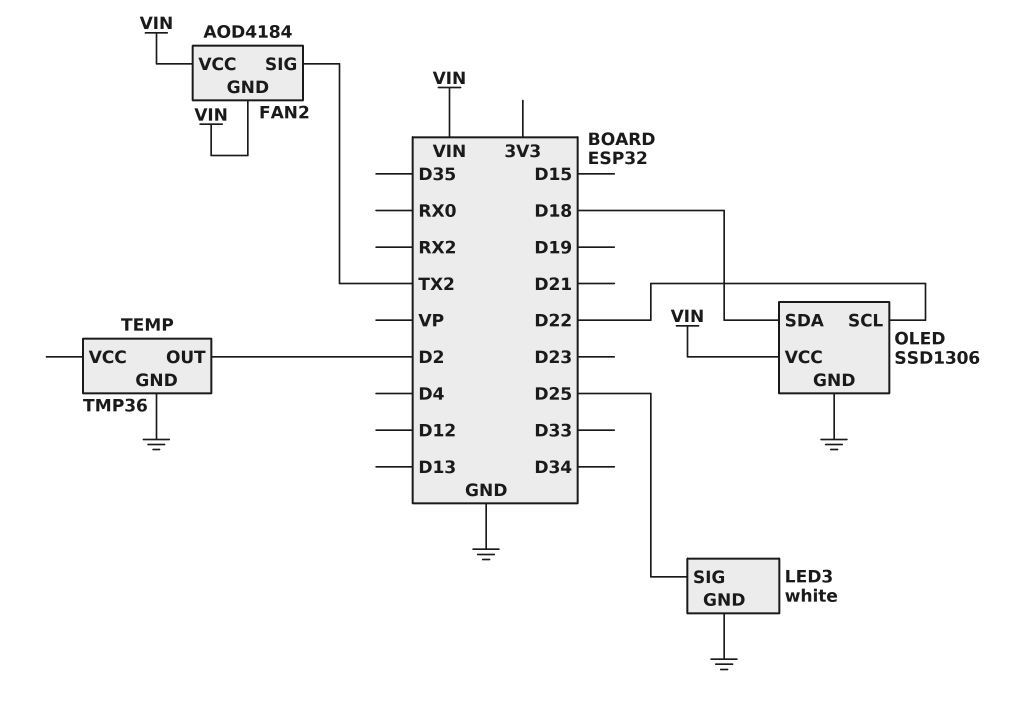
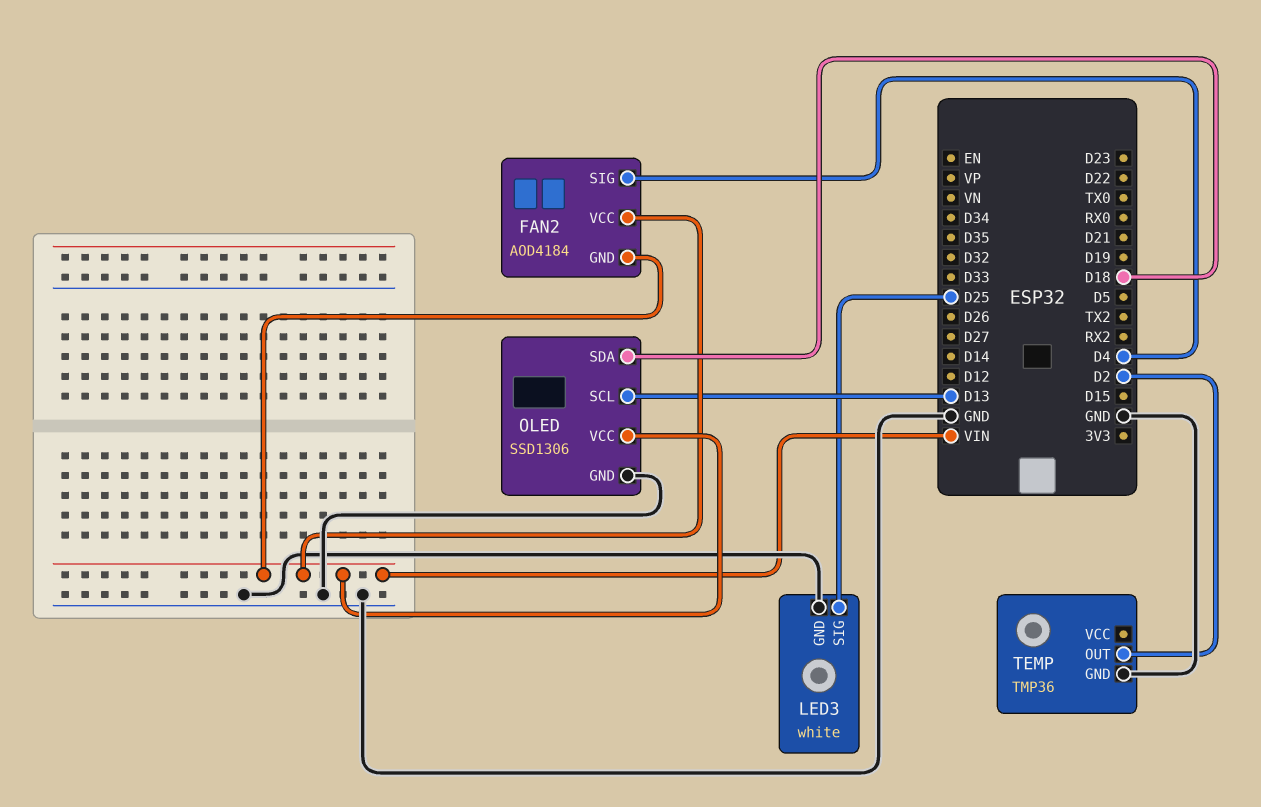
FAN2 pin SIG: TX2 -> D4
OLED pin SCL: D22 -> D13

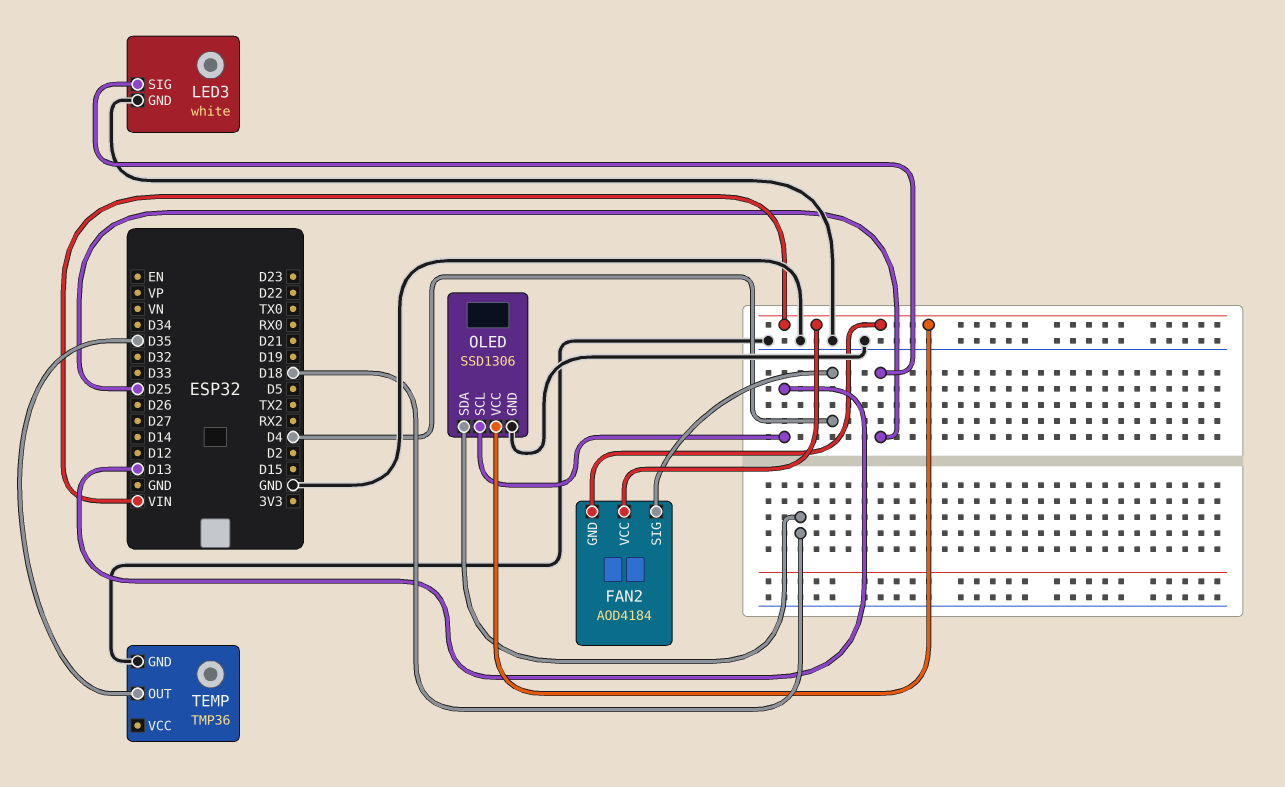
TEMP pin OUT: D2 -> D35

